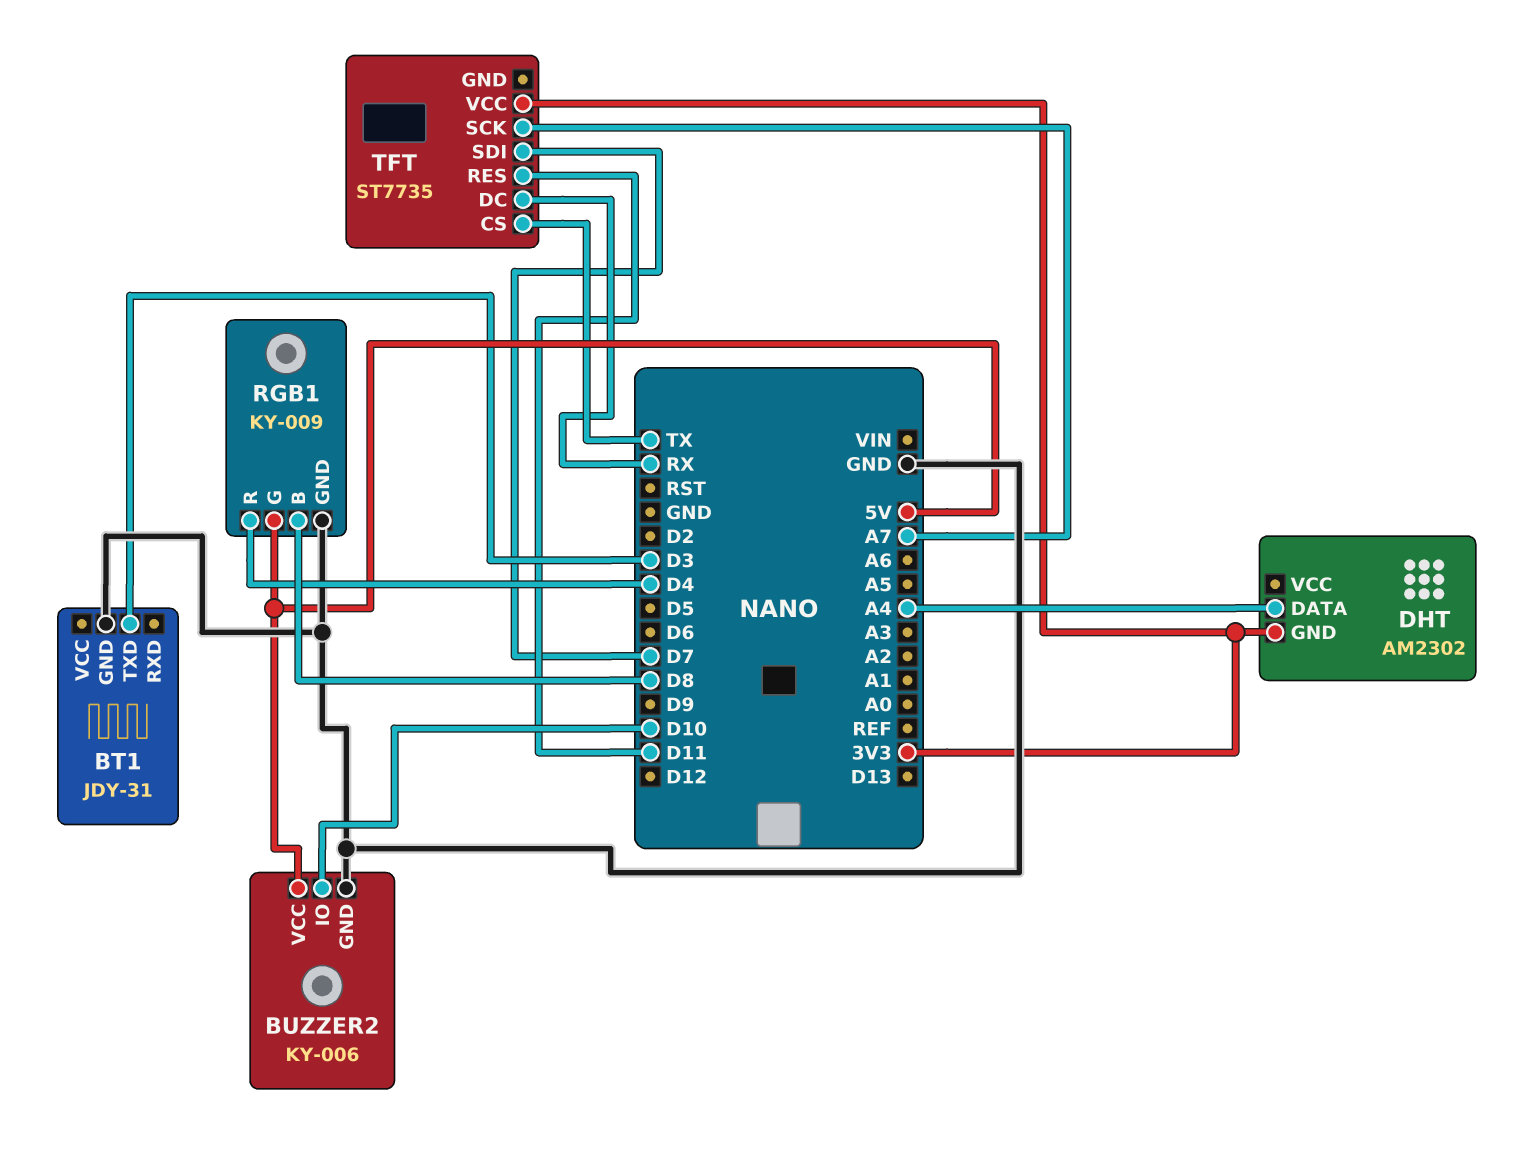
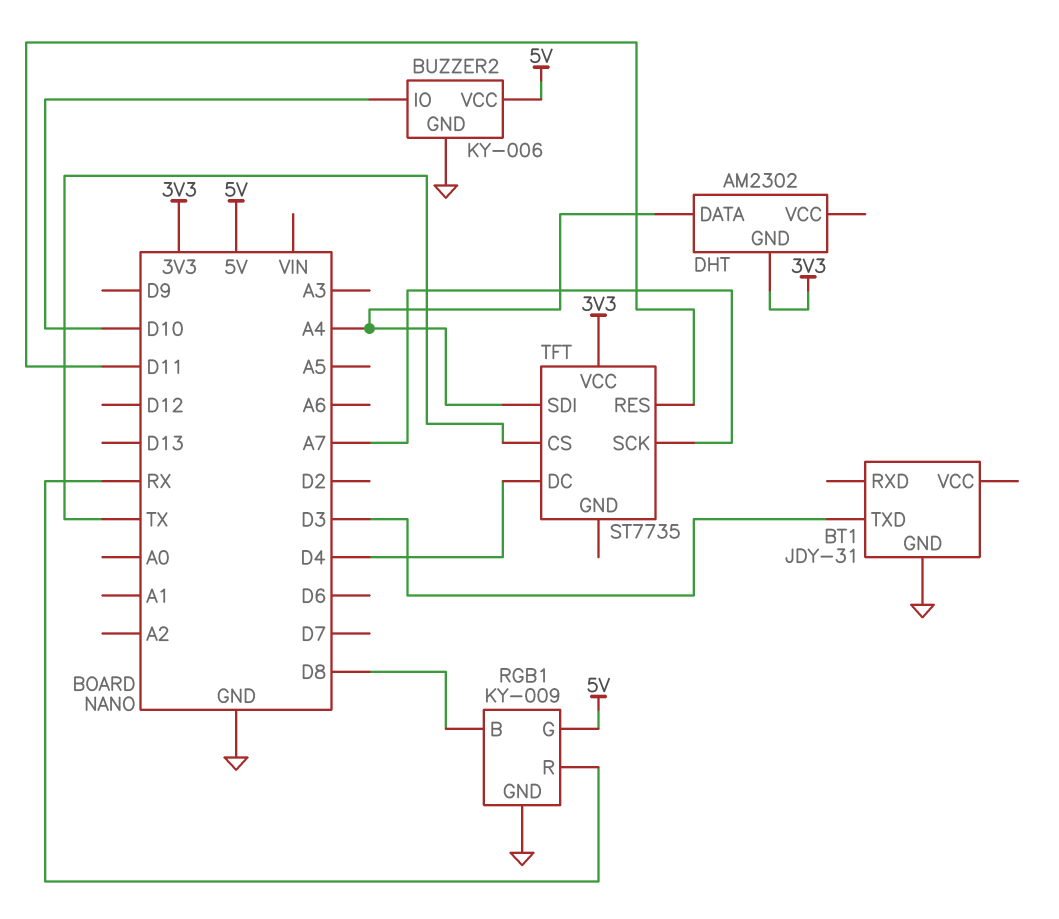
RGB1 pin R: D4 -> RX
TFT pin DC: RX -> D4
TFT pin SDI: D7 -> A4

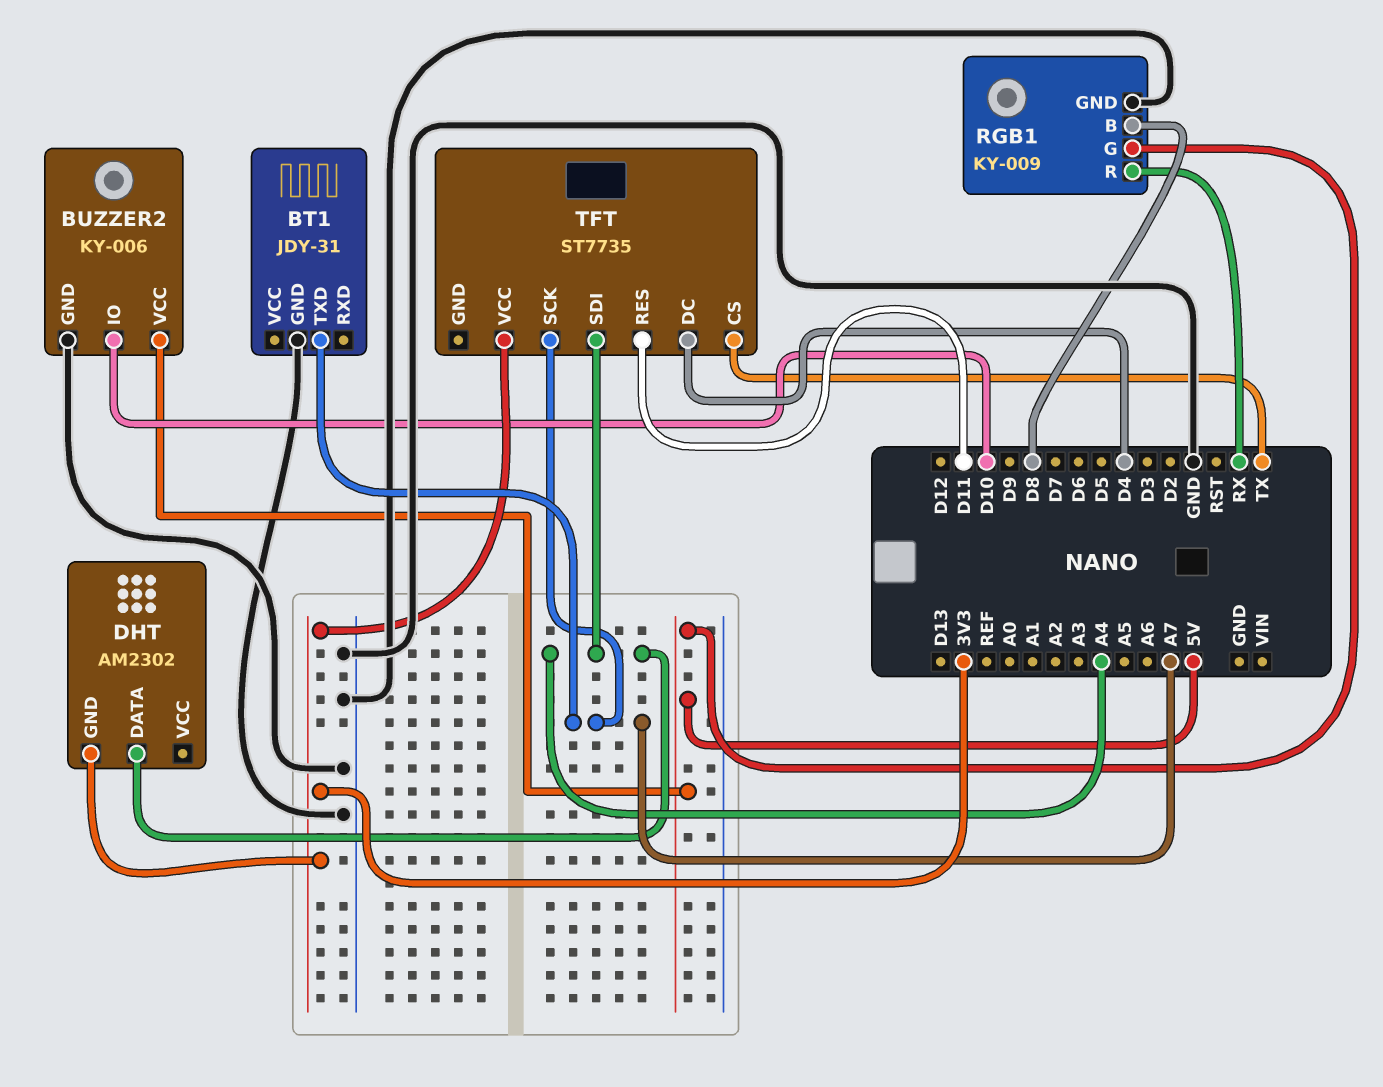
BT1 pin TXD: D3 -> A7

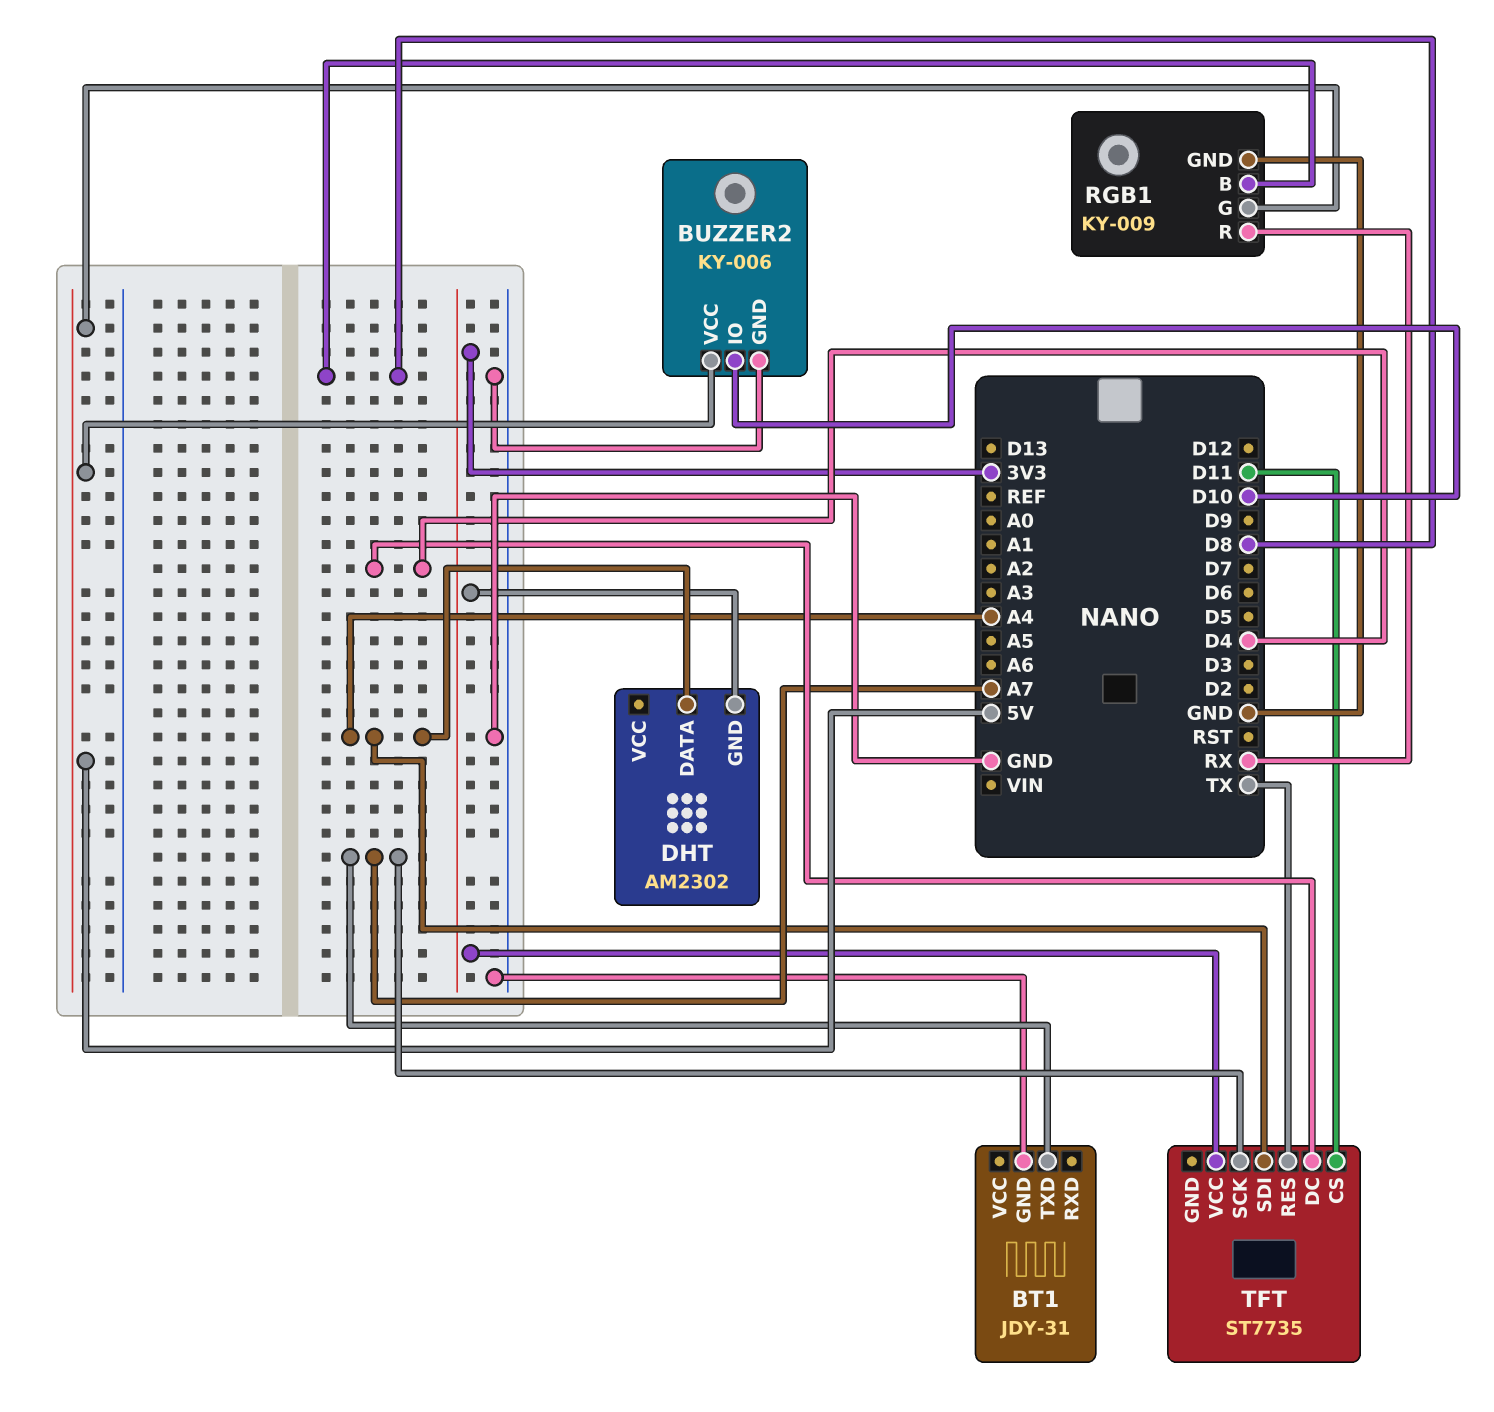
TFT pin CS: TX -> D11
TFT pin RES: D11 -> TX

